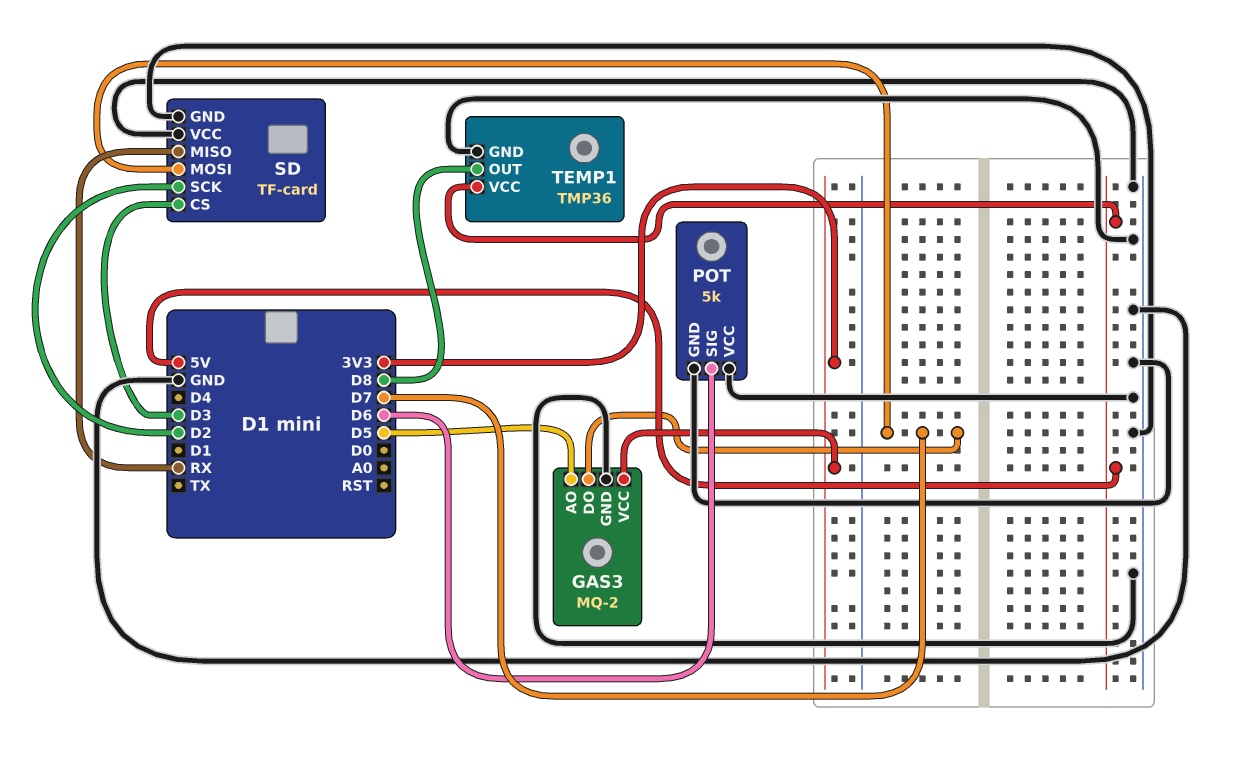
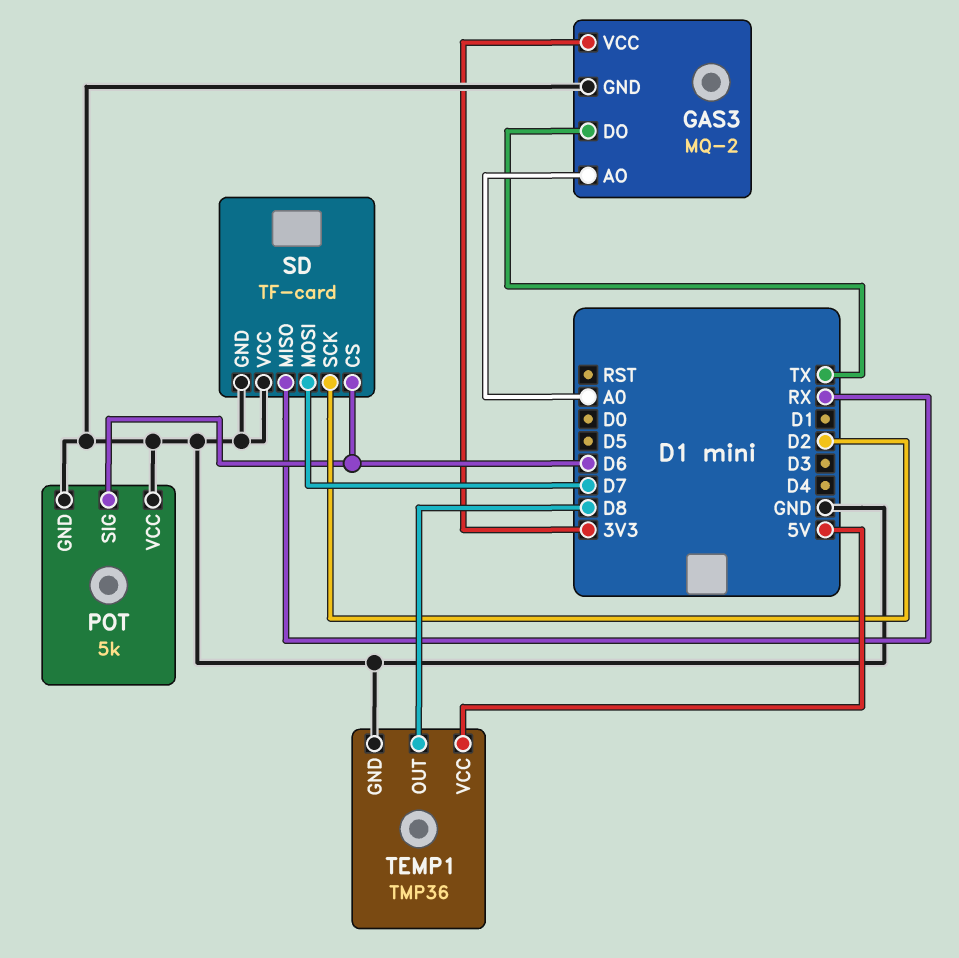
GAS3 pin AO: D5 -> A0
GAS3 pin DO: D7 -> TX
SD pin CS: D3 -> D6

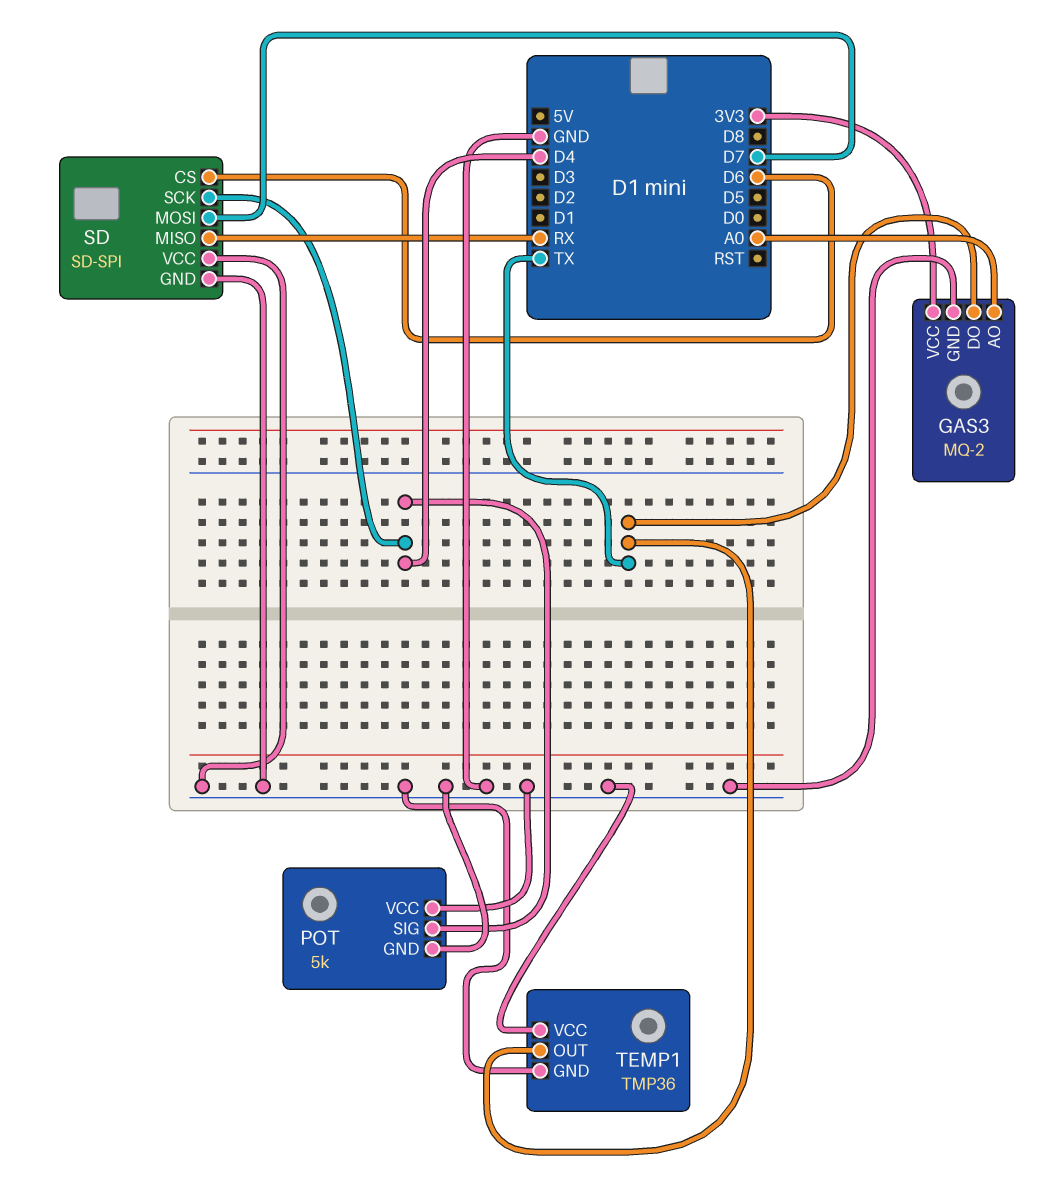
POT pin SIG: D6 -> D4
SD: TF-card -> SD-SPI
SD pin SCK: D2 -> D4
TEMP1 pin OUT: D8 -> TX
TEMP1 pin VCC: 5V -> GND

